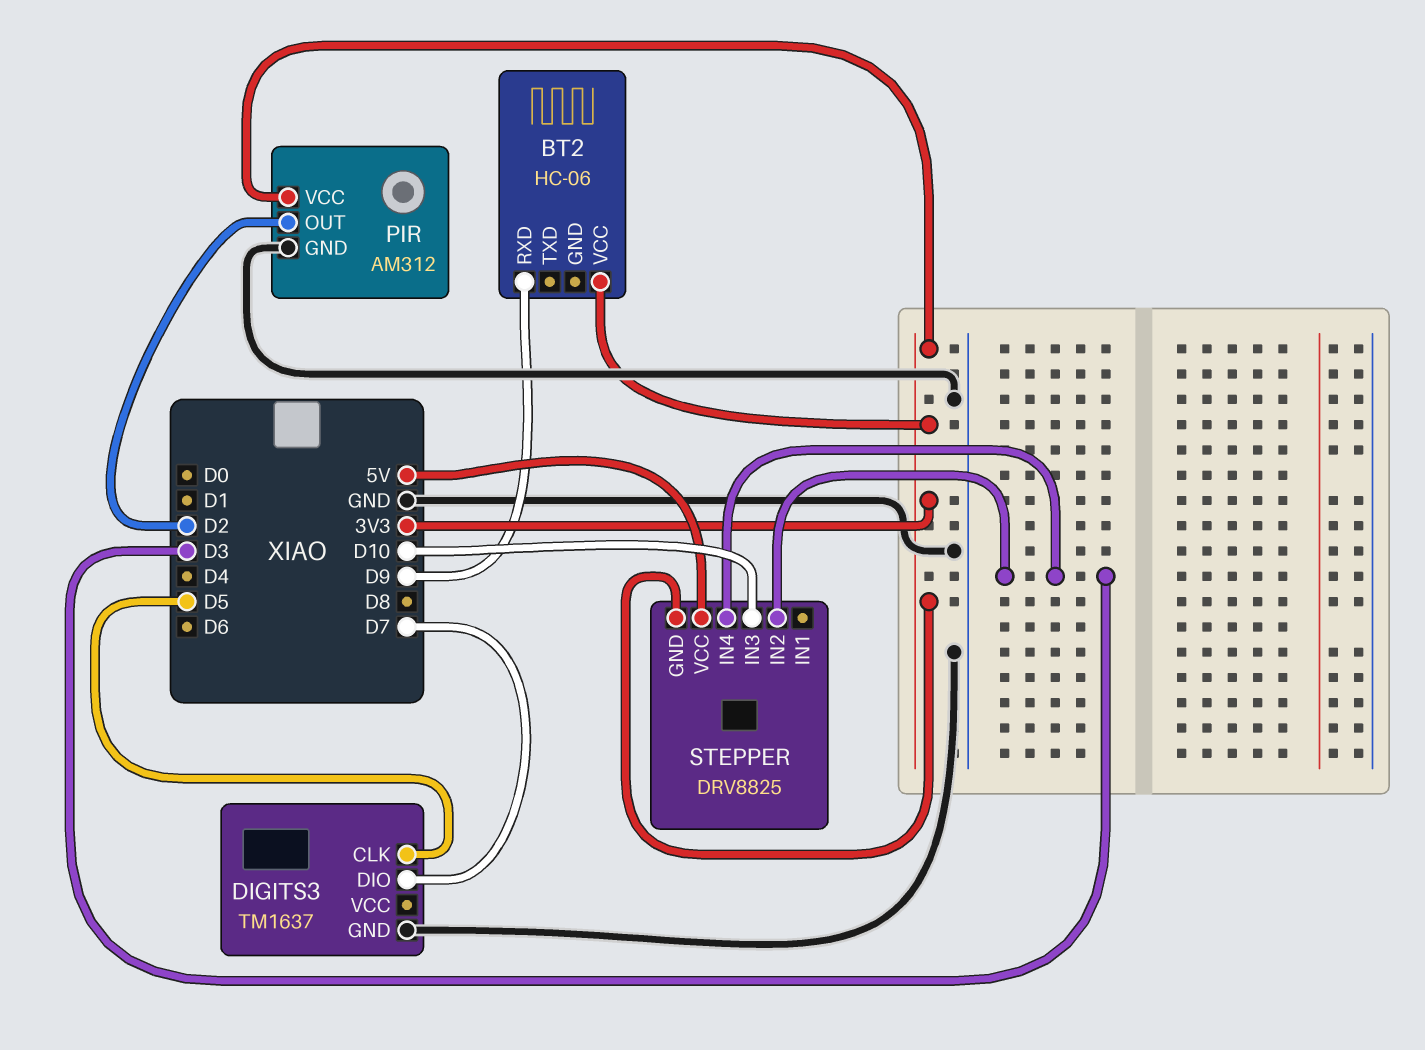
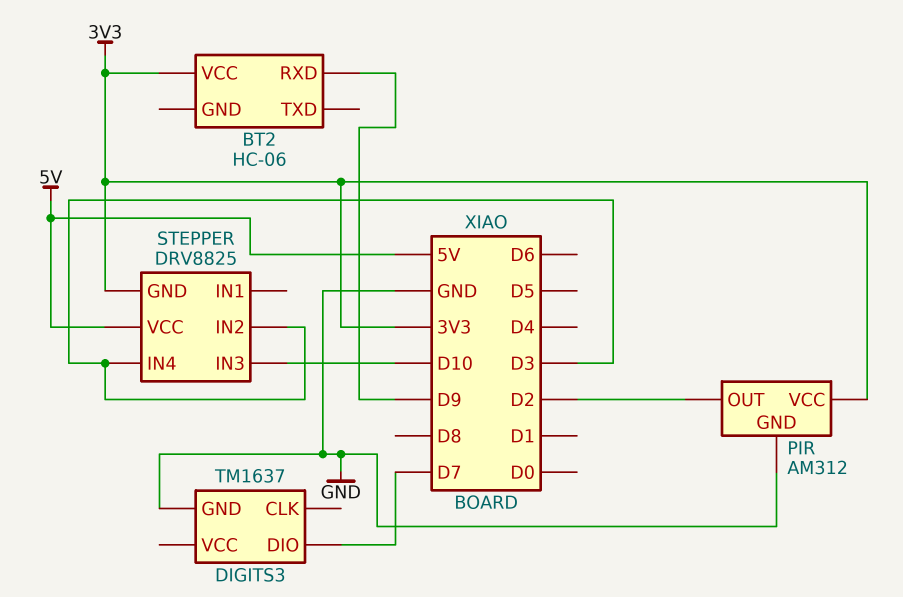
DIGITS3 pin CLK: D5 -> none

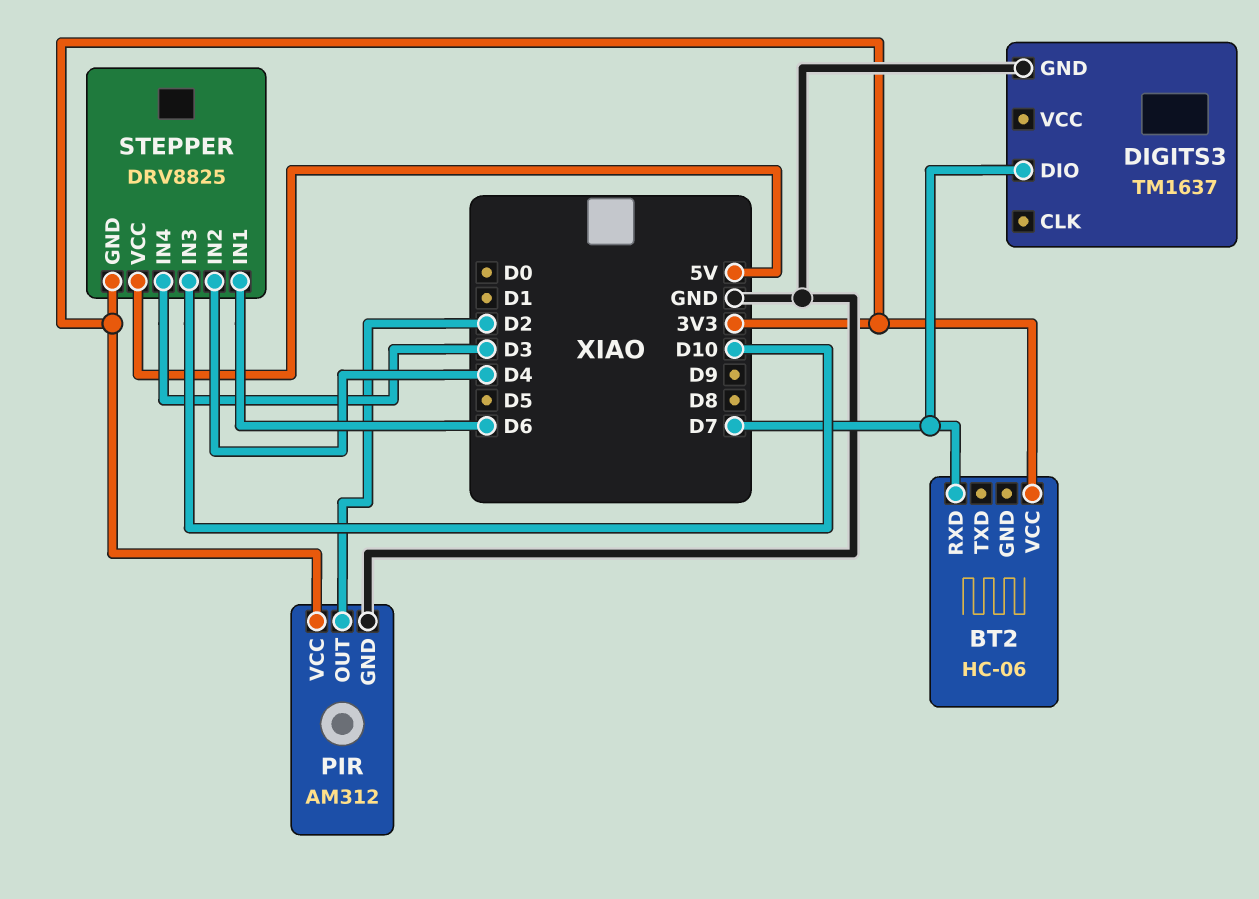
BT2 pin RXD: D9 -> D7
STEPPER pin IN1: none -> D6
STEPPER pin IN2: D3 -> D4

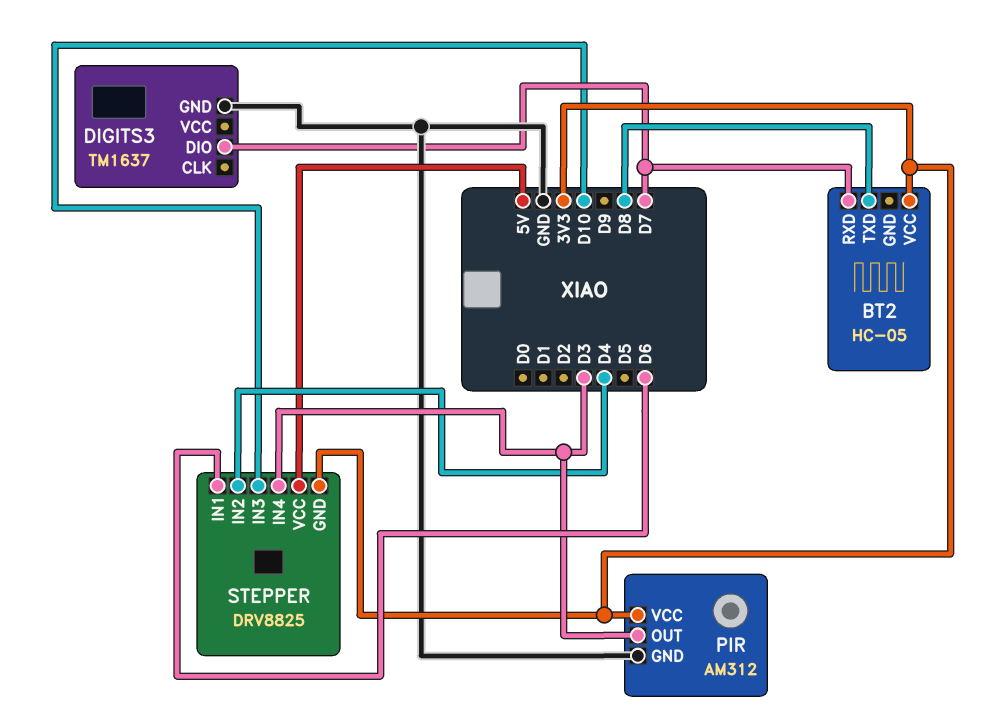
BT2: HC-06 -> HC-05
BT2 pin TXD: none -> D8
PIR pin OUT: D2 -> D3

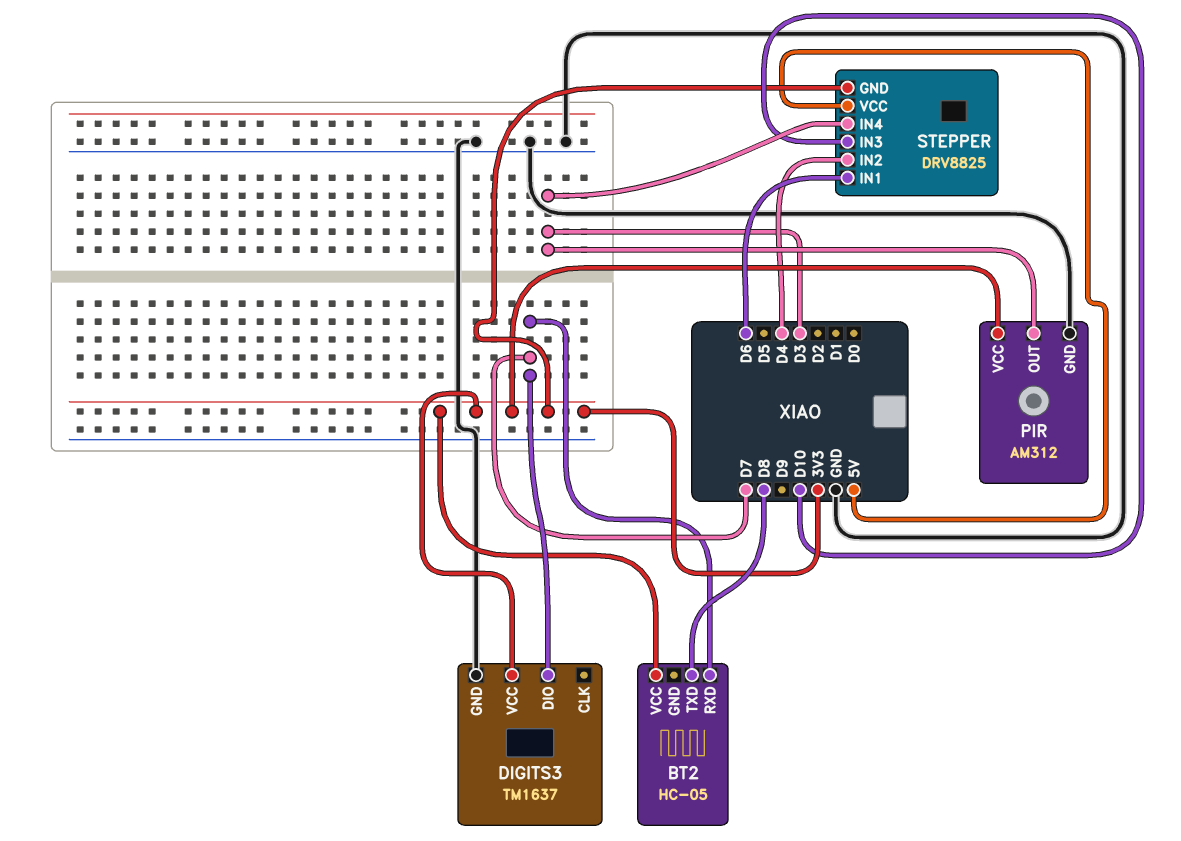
DIGITS3 pin VCC: none -> 3V3

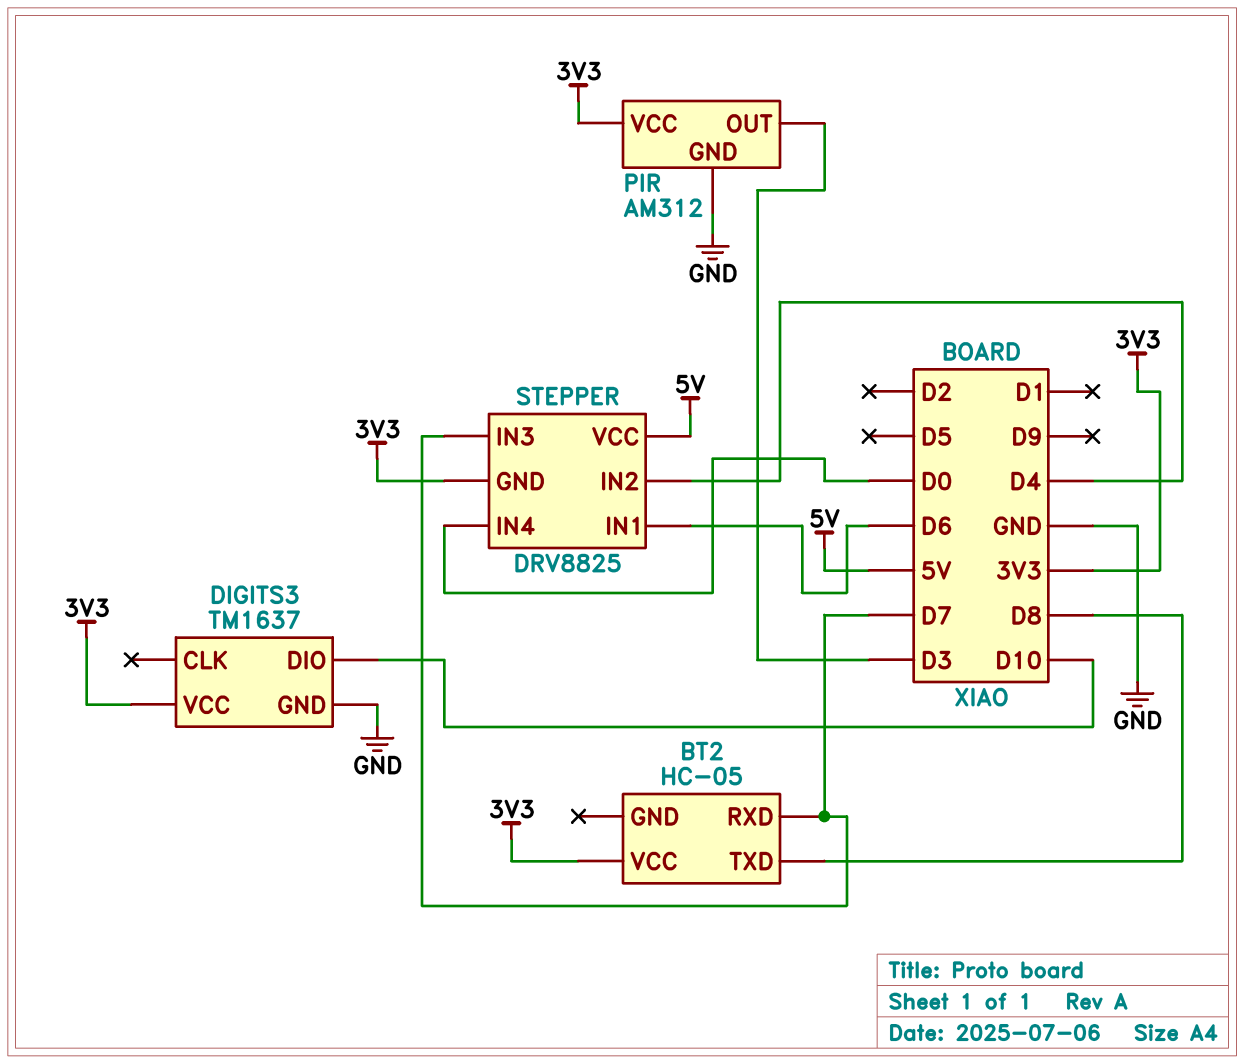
DIGITS3 pin DIO: D7 -> D10
STEPPER pin IN3: D10 -> D7
STEPPER pin IN4: D3 -> D0

